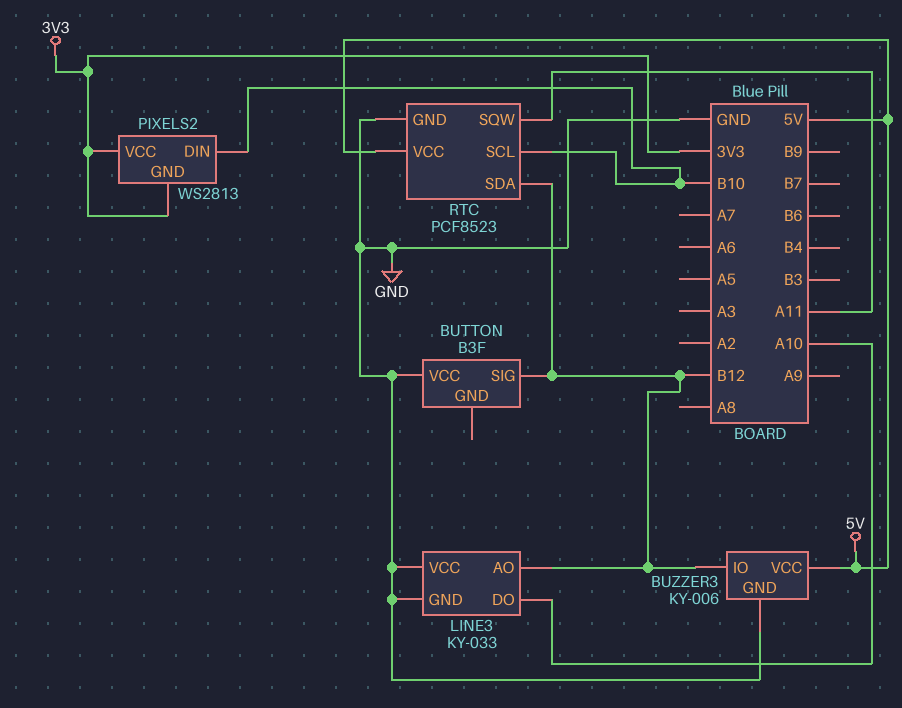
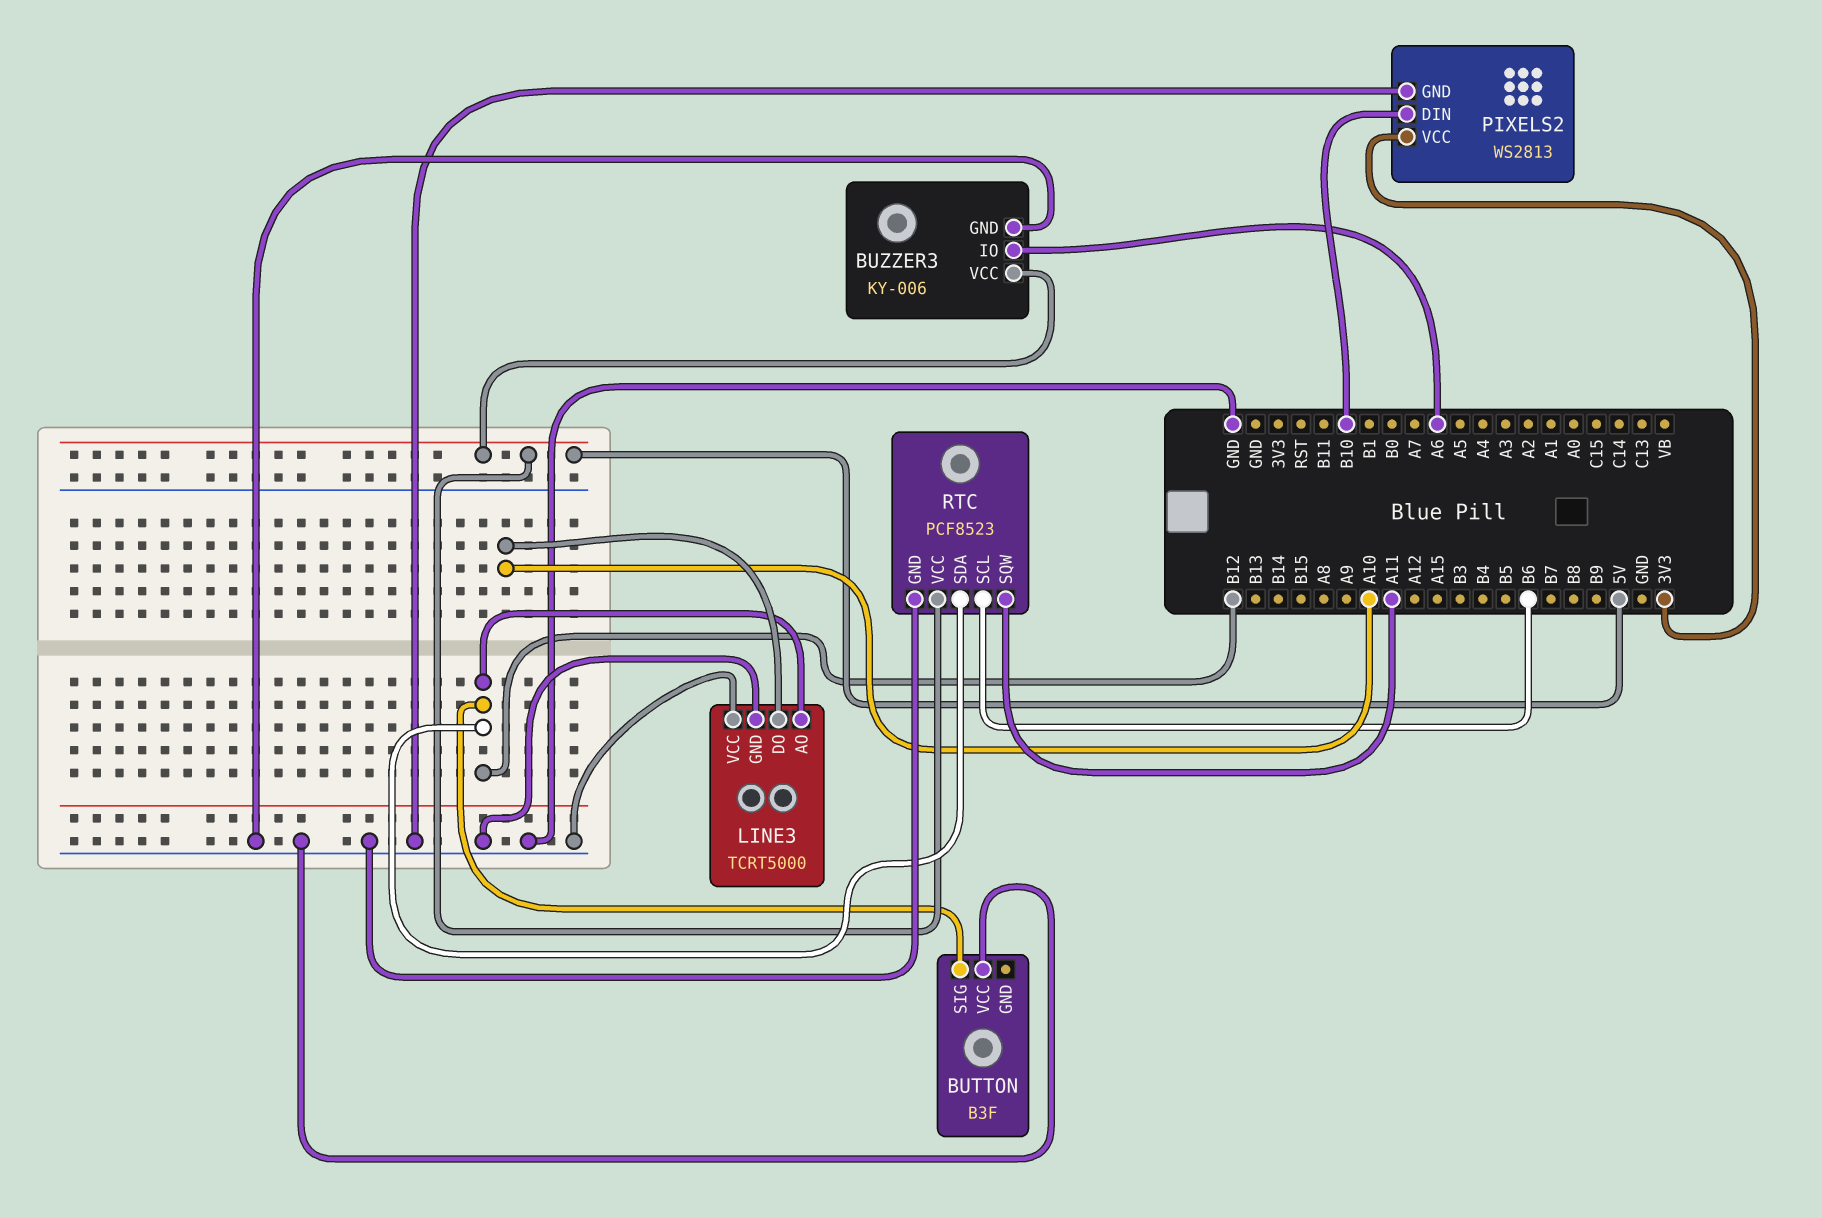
BUZZER3 pin IO: B12 -> A6
LINE3: KY-033 -> TCRT5000
PIXELS2 pin GND: 3V3 -> GND
RTC pin SCL: B10 -> B6

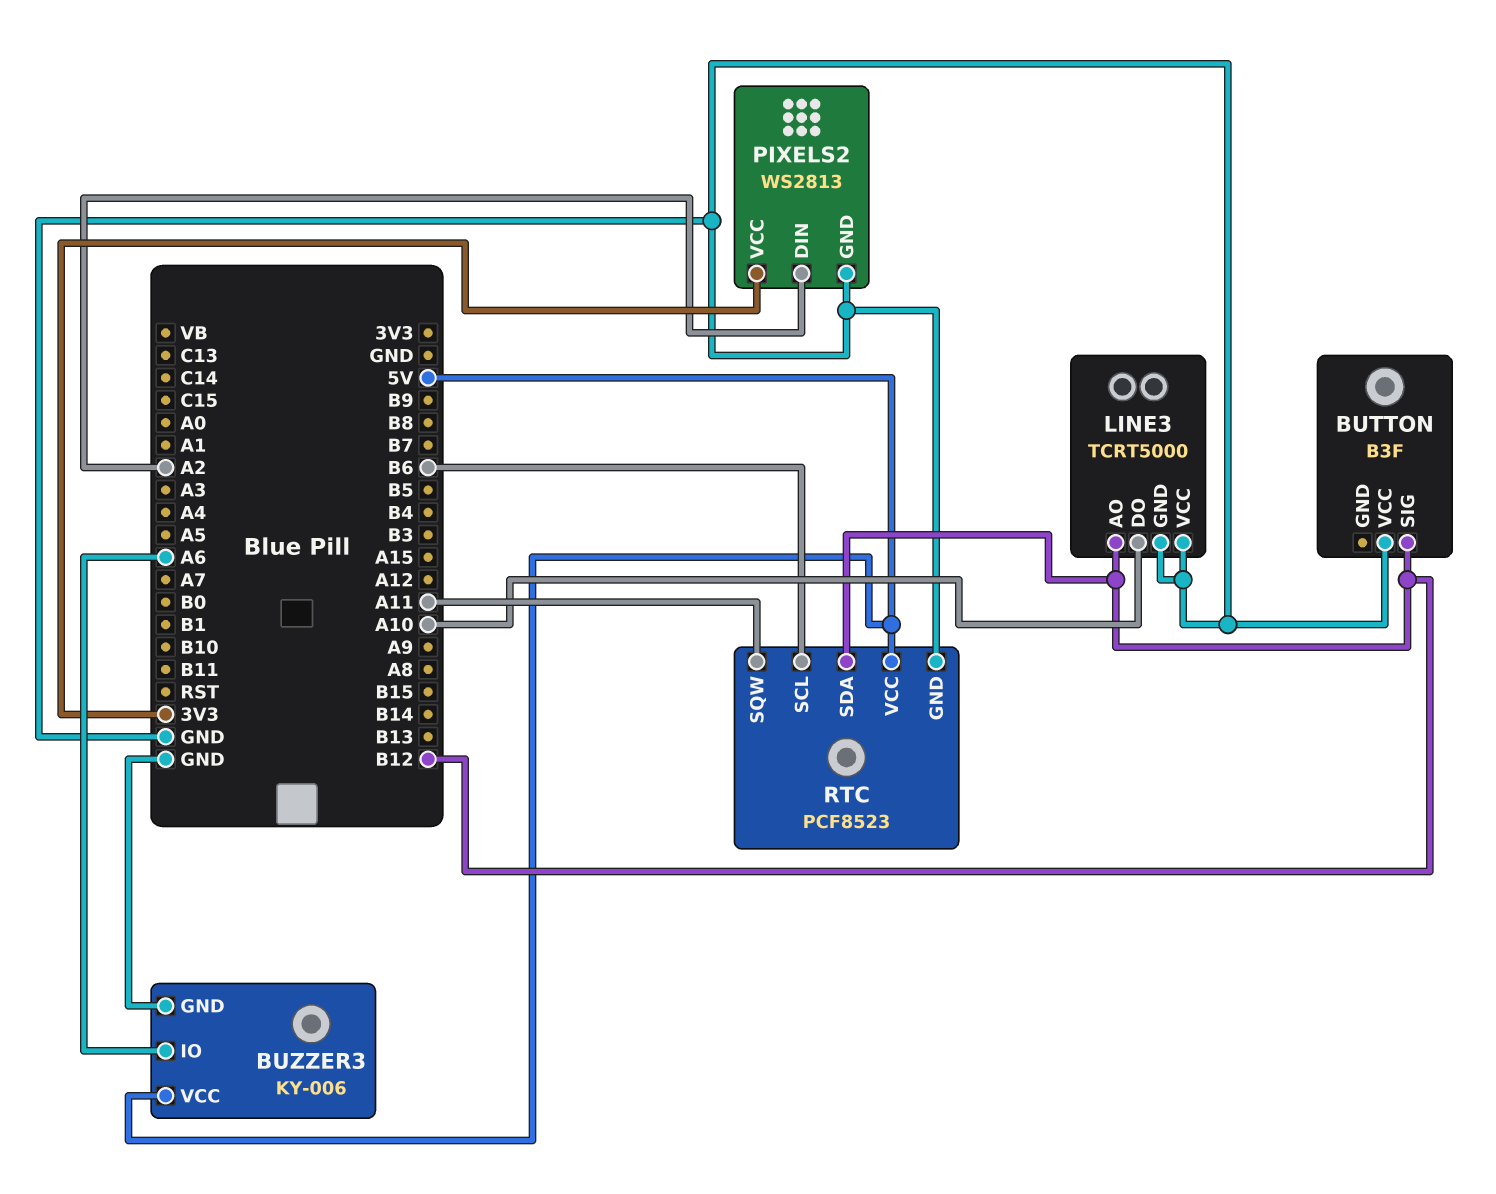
PIXELS2 pin DIN: B10 -> A2

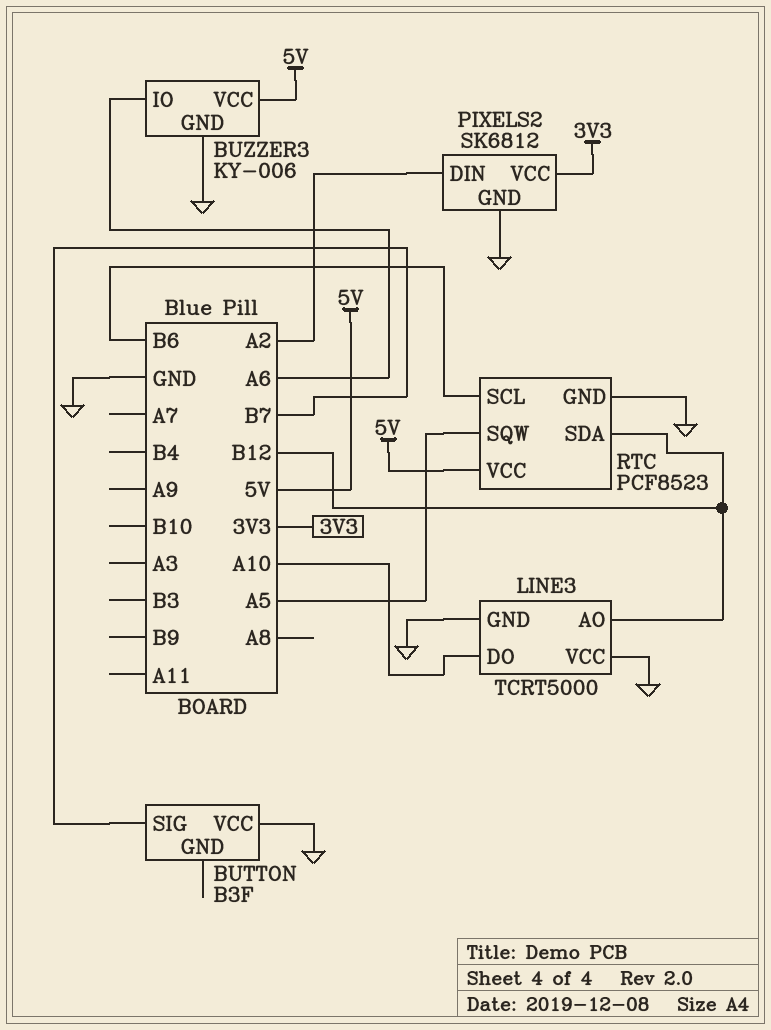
BUTTON pin SIG: B12 -> B7
PIXELS2: WS2813 -> SK6812
RTC pin SQW: A11 -> A5

